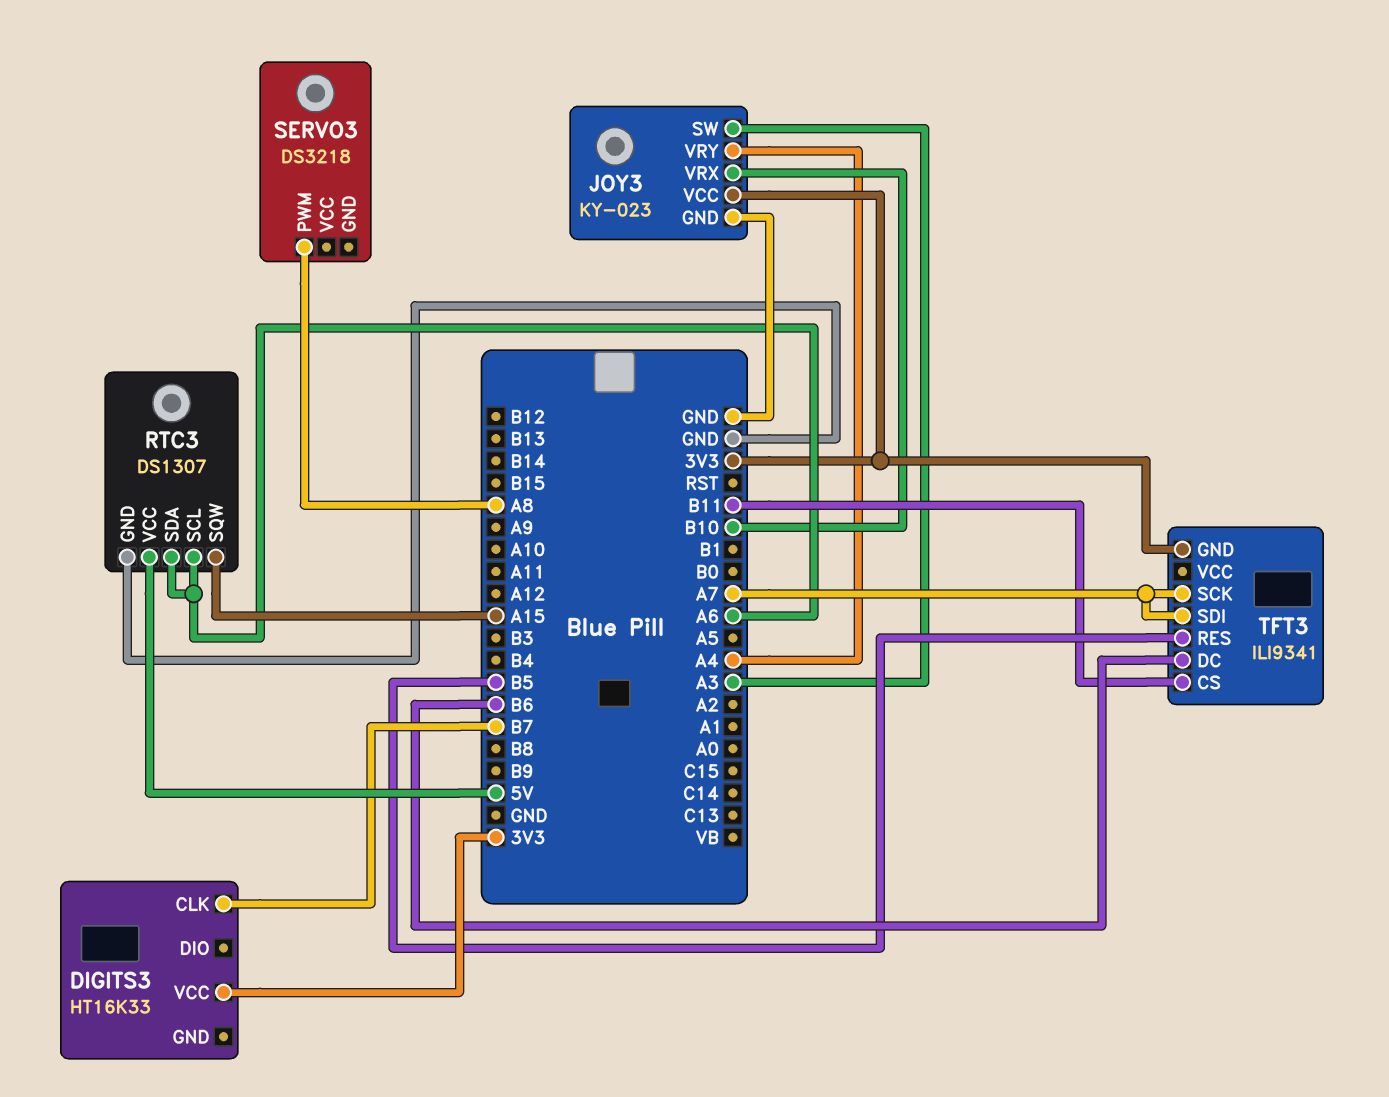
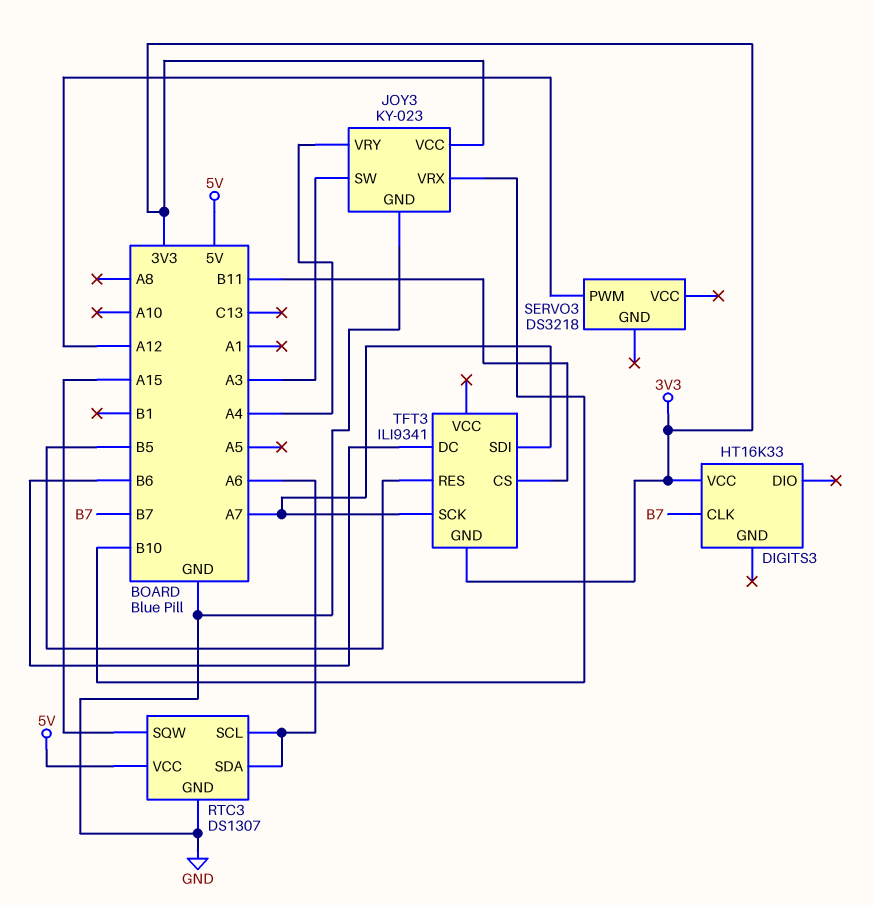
SERVO3 pin PWM: A8 -> A12

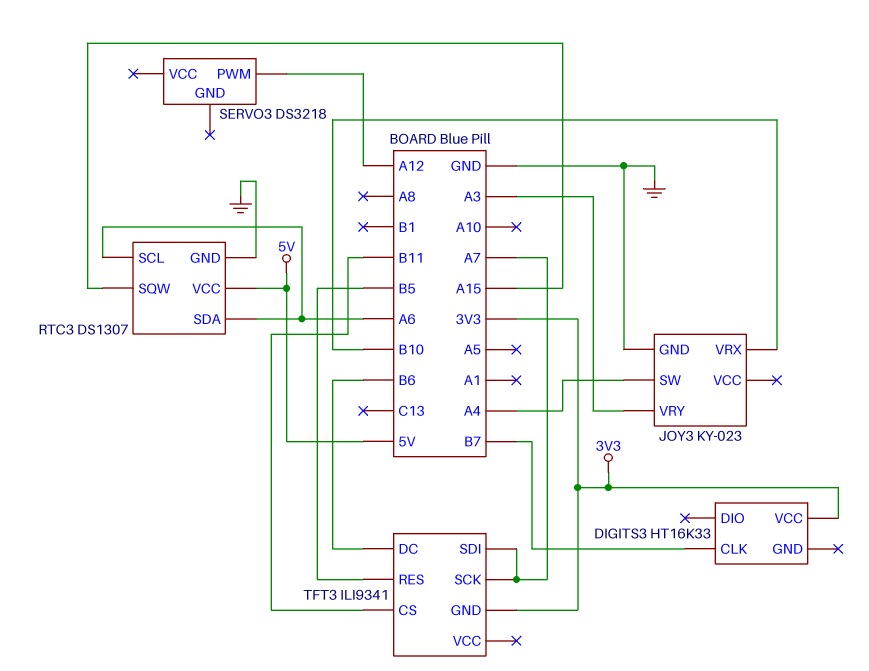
JOY3 pin SW: A3 -> A4
JOY3 pin VCC: 3V3 -> none
JOY3 pin VRY: A4 -> A3

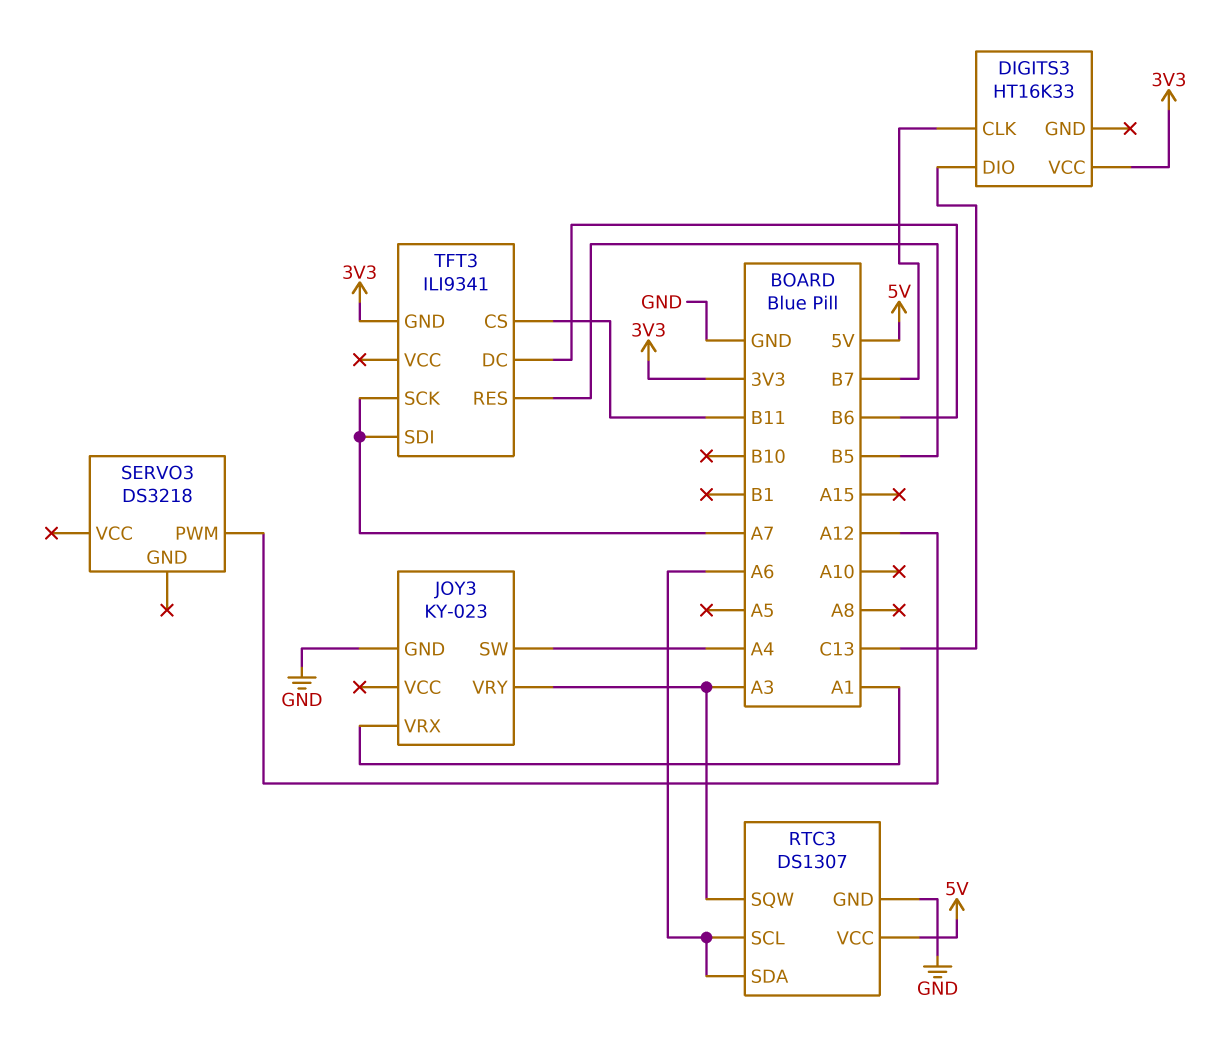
DIGITS3 pin DIO: none -> C13
JOY3 pin VRX: B10 -> A1
RTC3 pin SQW: A15 -> A3

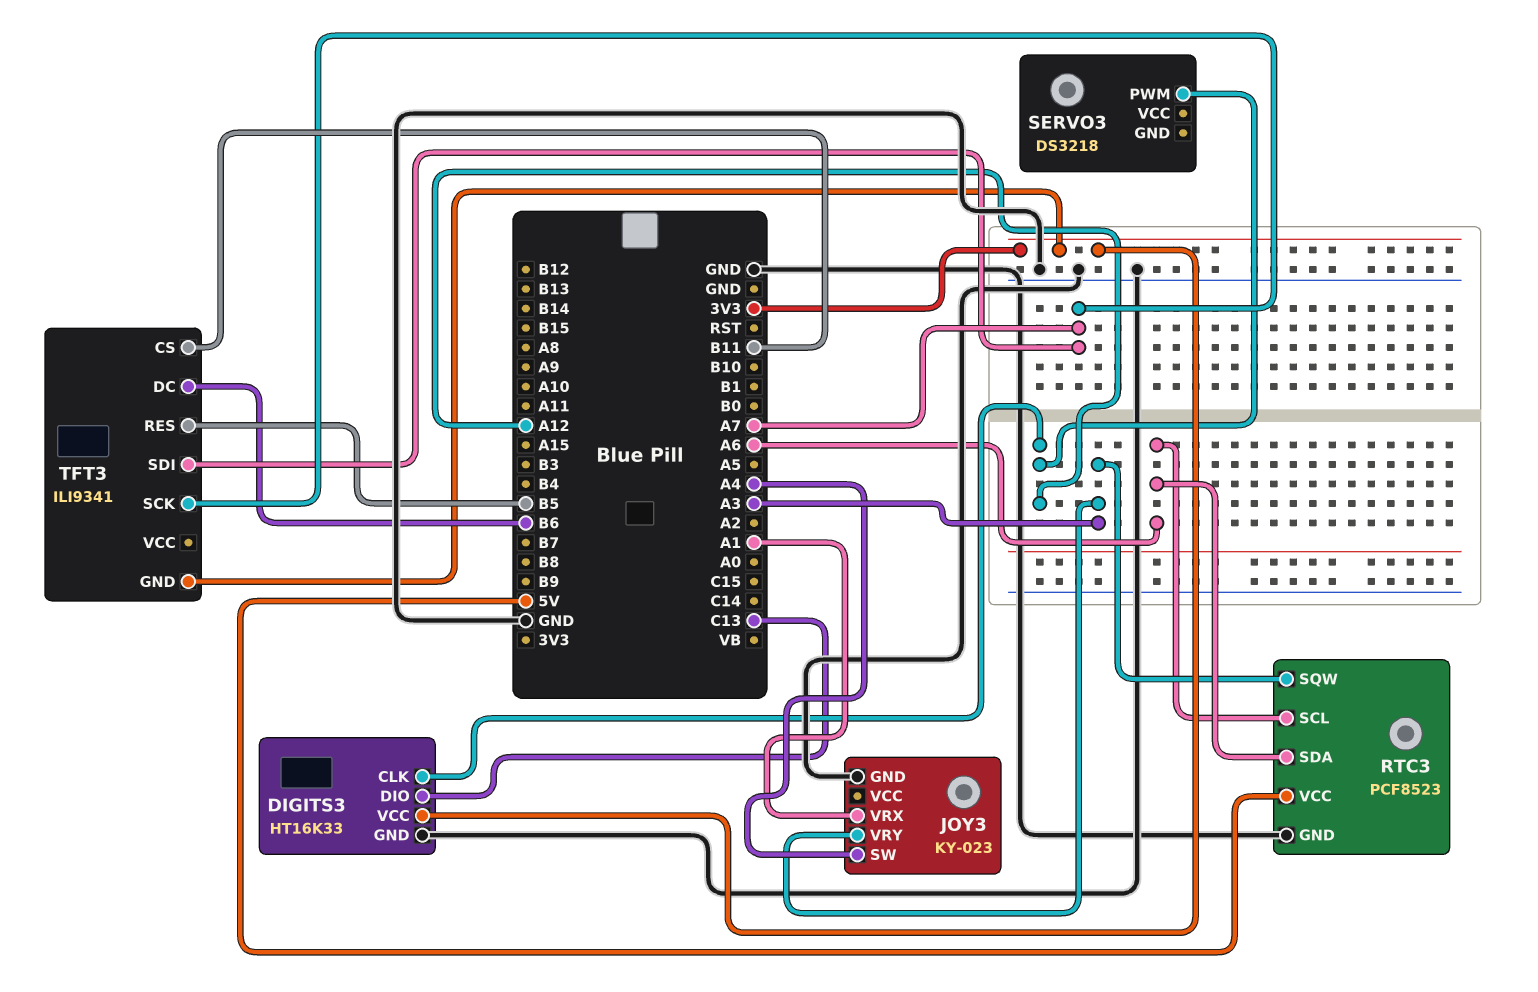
DIGITS3 pin CLK: B7 -> A12
DIGITS3 pin GND: none -> GND
RTC3: DS1307 -> PCF8523

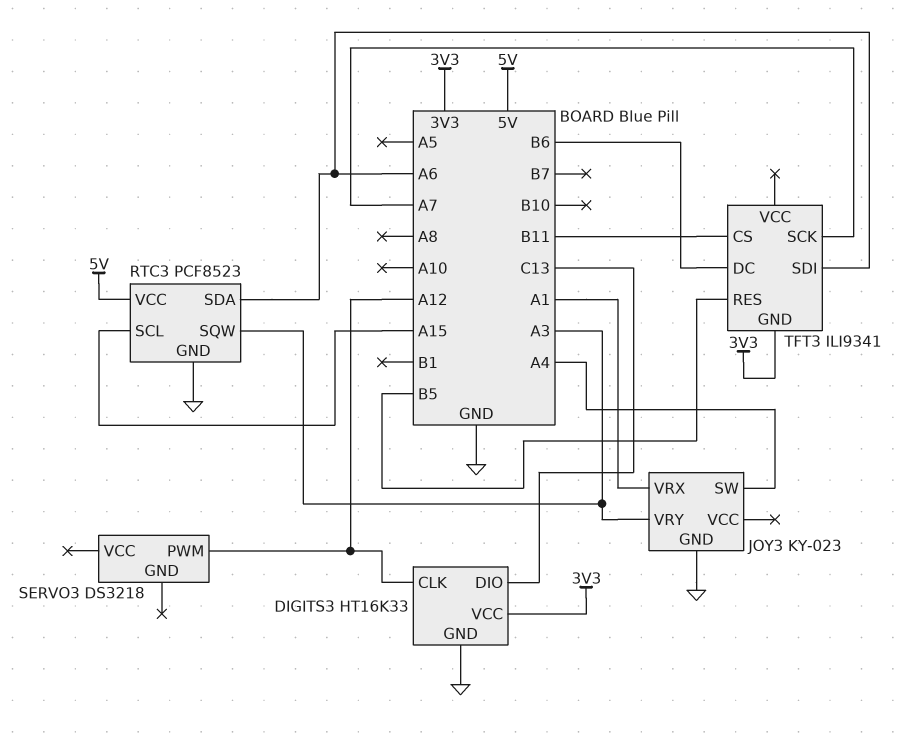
RTC3 pin SCL: A6 -> A15
TFT3 pin SDI: A7 -> A6

